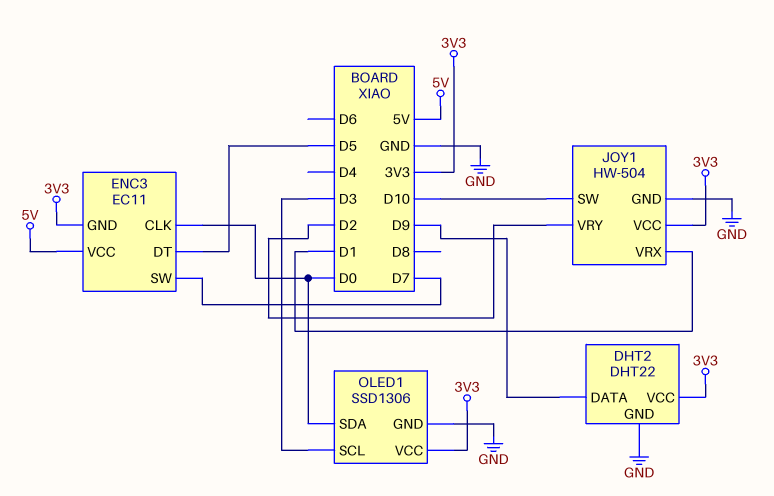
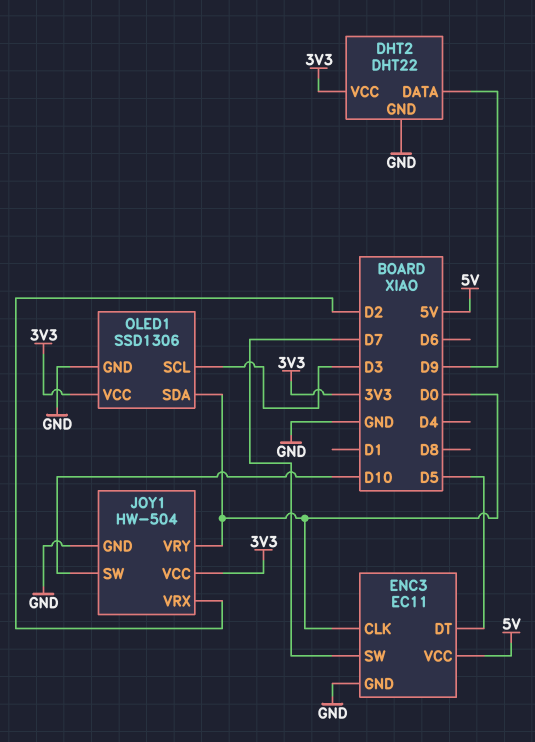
ENC3 pin GND: 3V3 -> GND
JOY1 pin VRX: D1 -> D2
JOY1 pin VRY: D2 -> D0

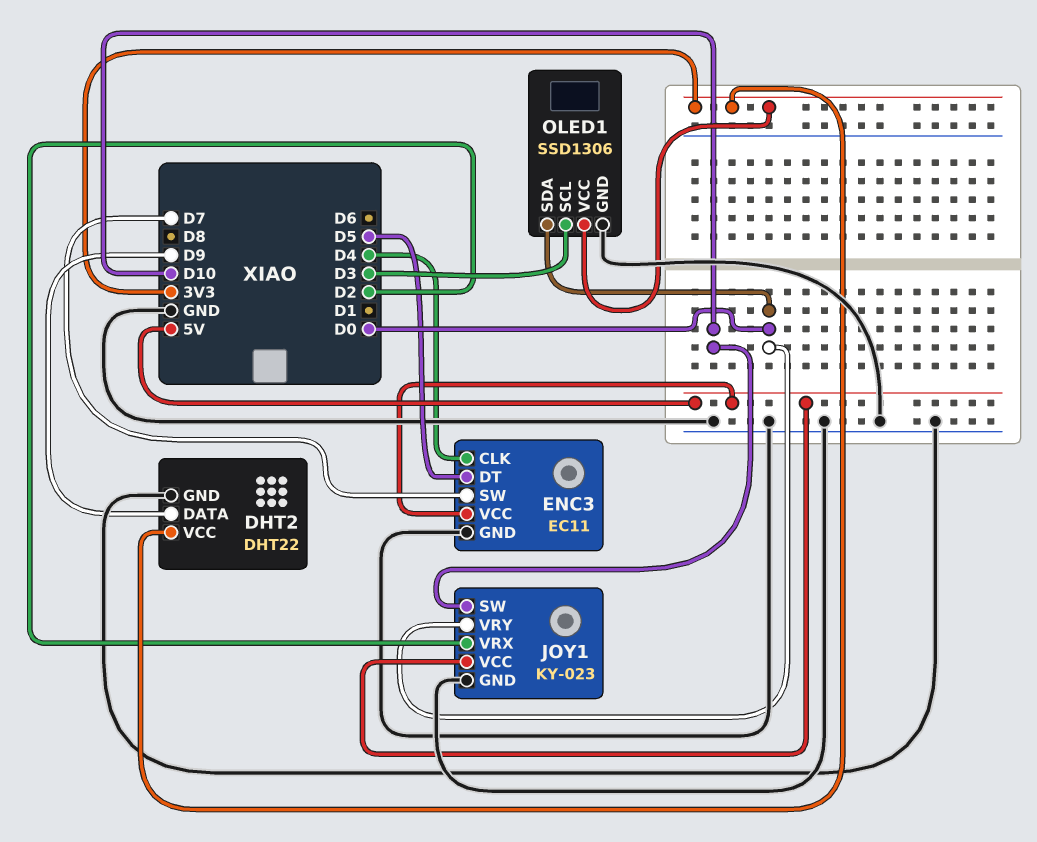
ENC3 pin CLK: D0 -> D4
JOY1: HW-504 -> KY-023
JOY1 pin VCC: 3V3 -> 5V

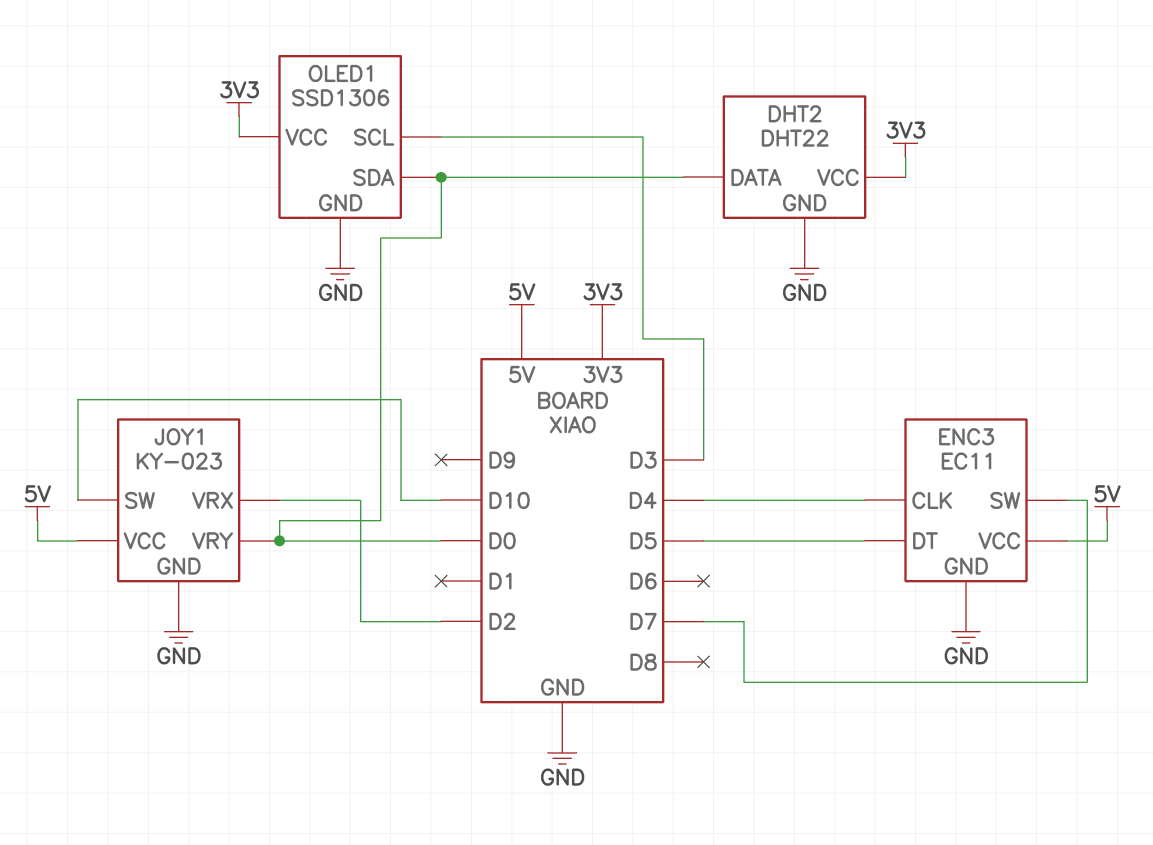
DHT2 pin DATA: D9 -> D0

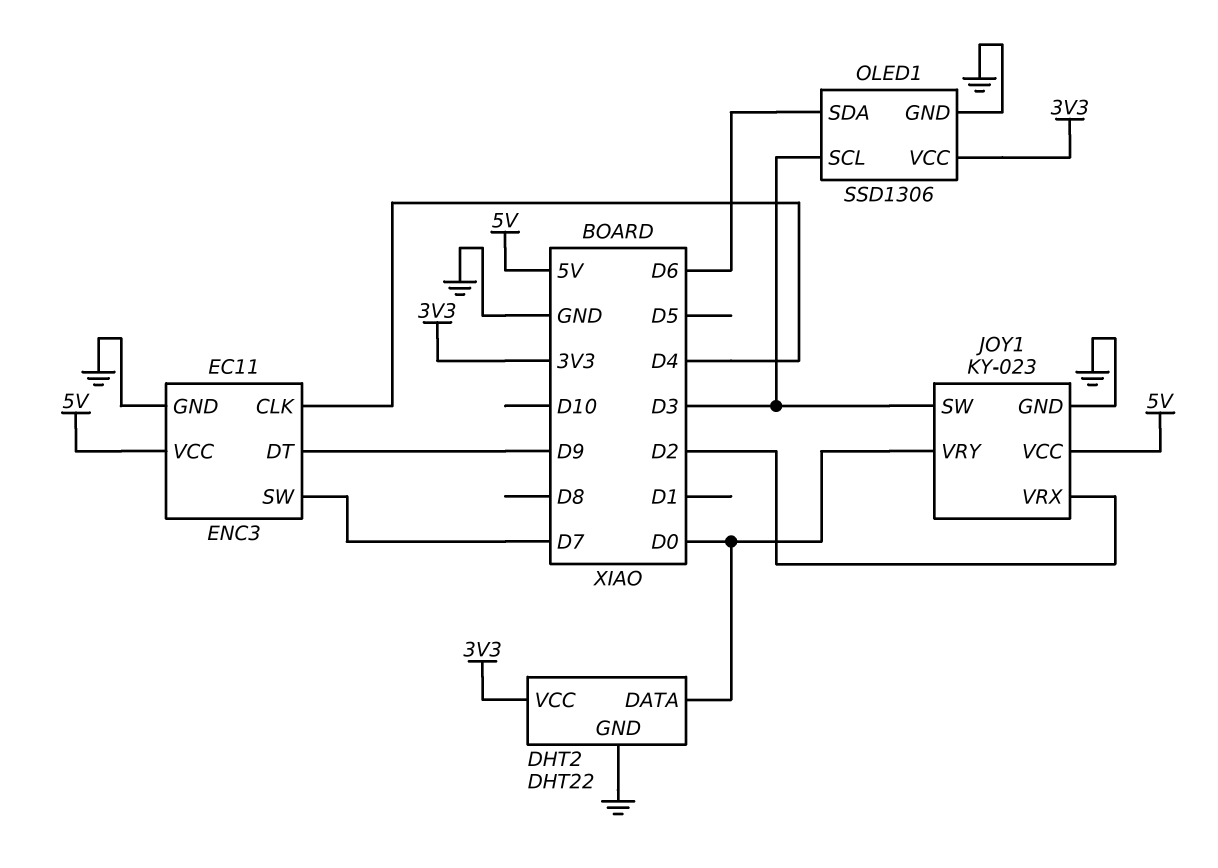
ENC3 pin DT: D5 -> D9
JOY1 pin SW: D10 -> D3
OLED1 pin SDA: D0 -> D6

